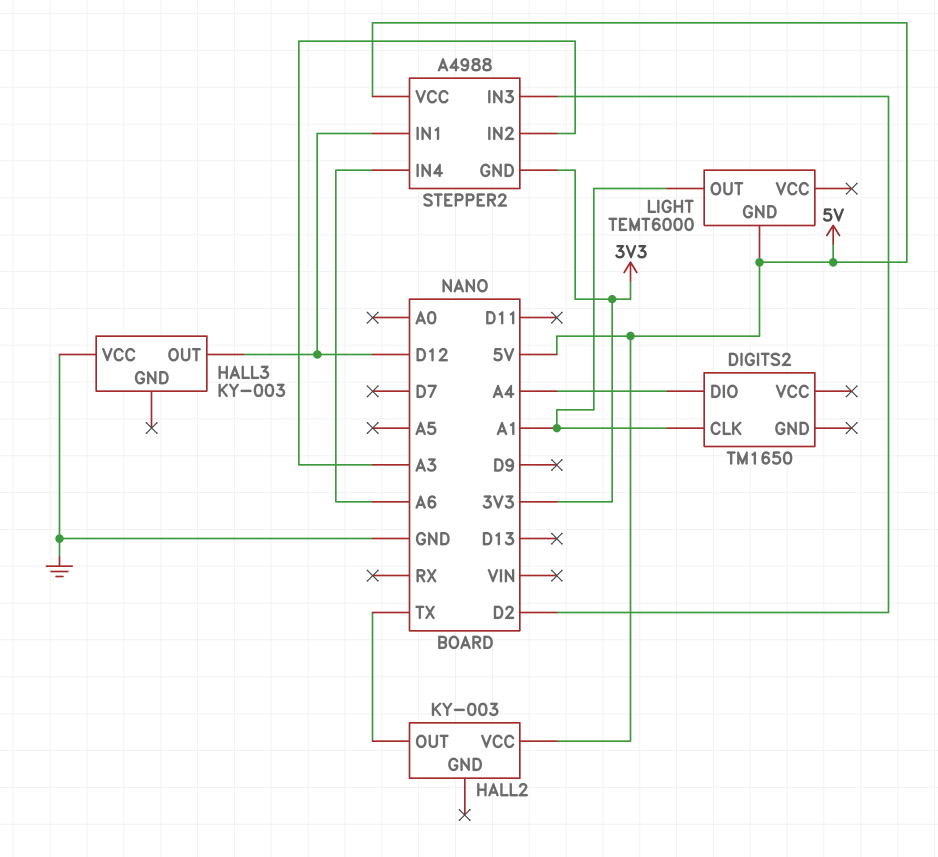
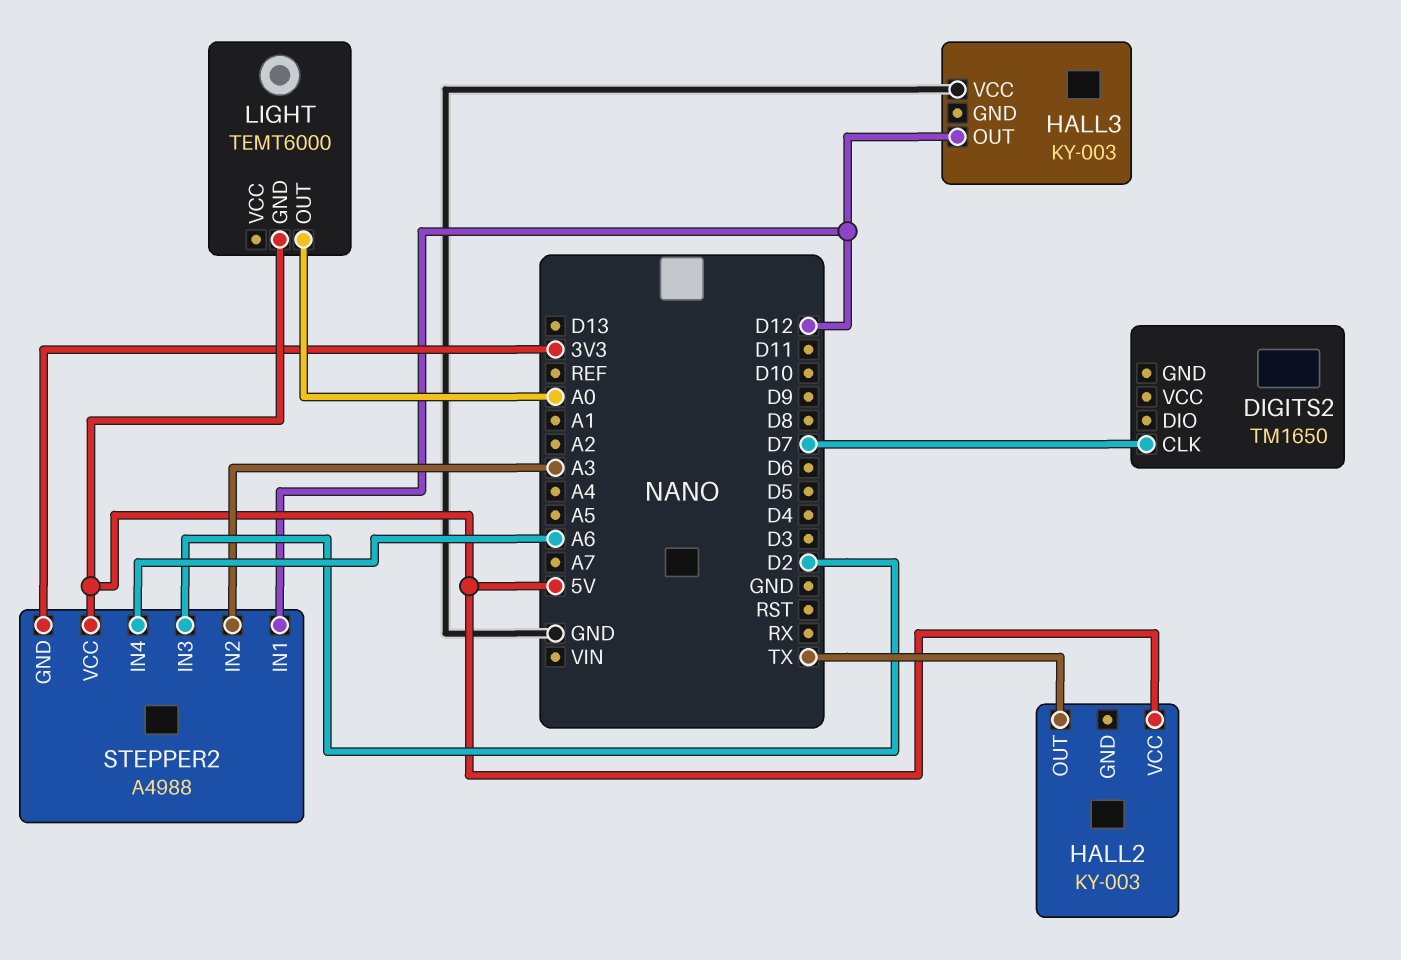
DIGITS2 pin CLK: A1 -> D7
DIGITS2 pin DIO: A4 -> none
LIGHT pin OUT: A1 -> A0

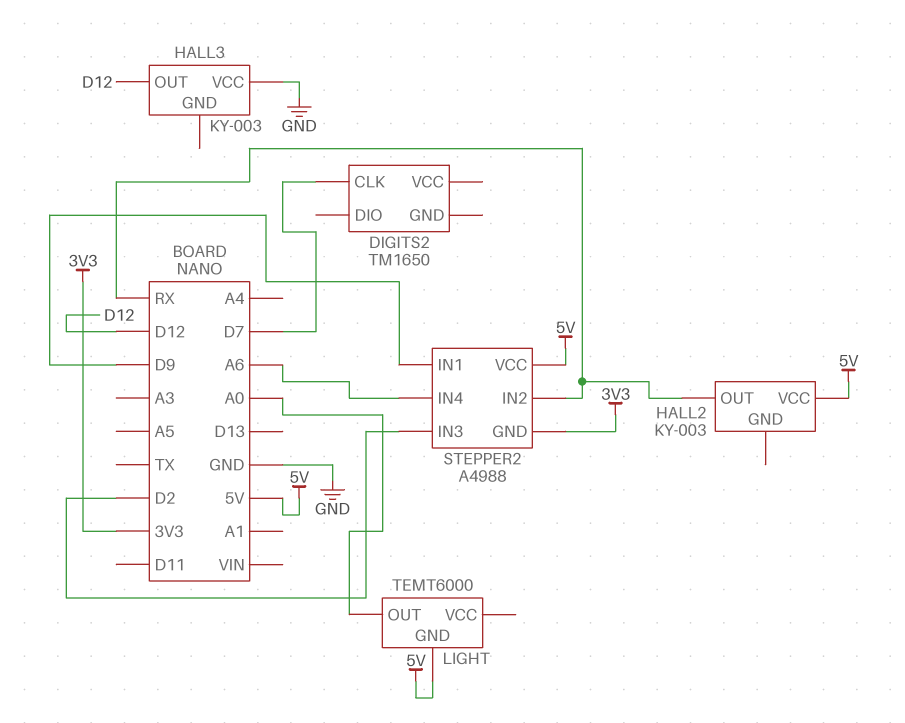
HALL2 pin OUT: TX -> RX
STEPPER2 pin IN1: D12 -> D9
STEPPER2 pin IN2: A3 -> RX

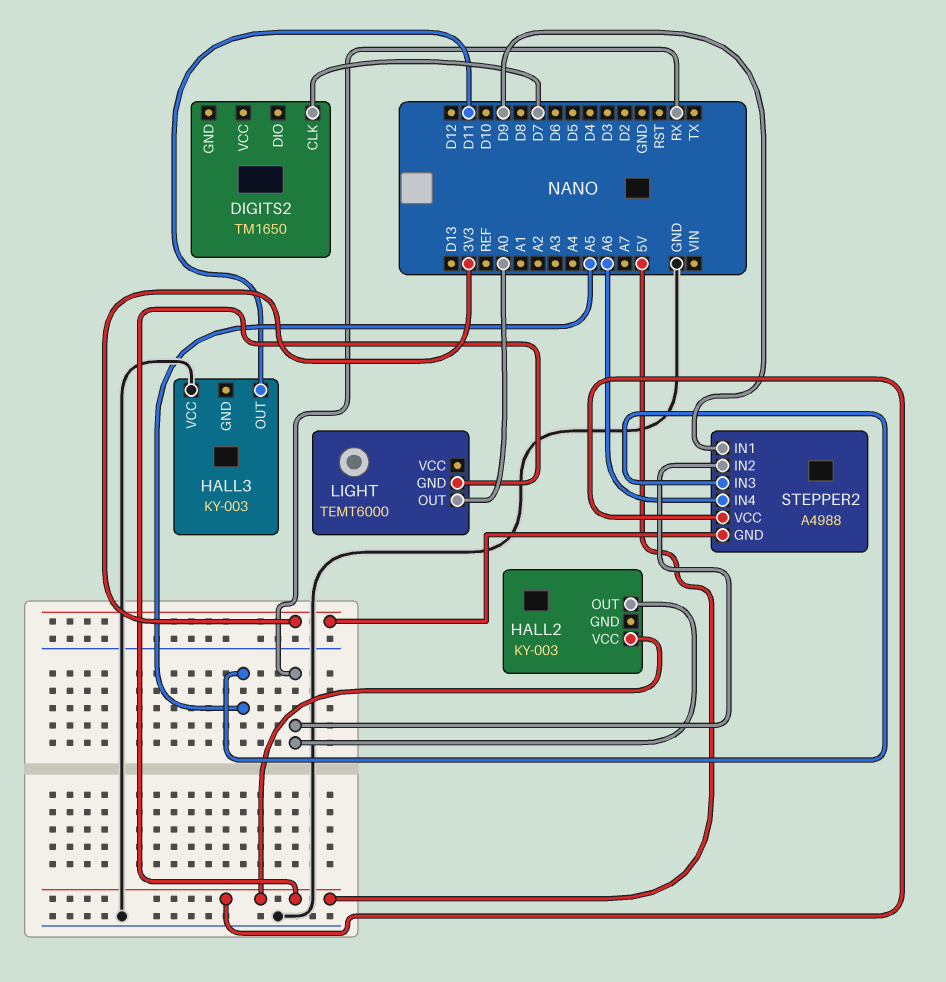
HALL3 pin OUT: D12 -> D11
STEPPER2 pin IN3: D2 -> A5

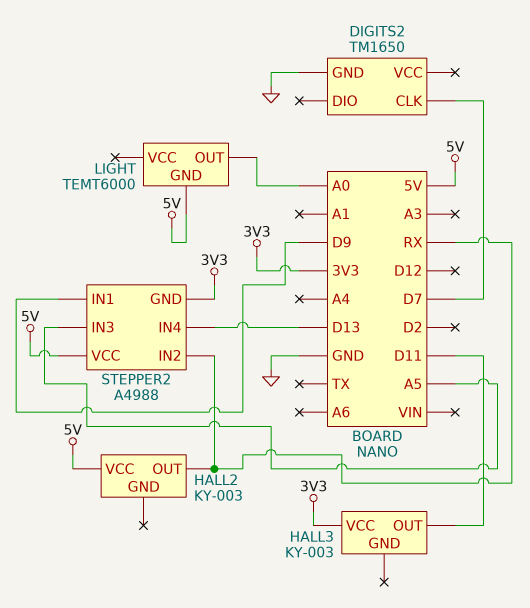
DIGITS2 pin GND: none -> GND
HALL3 pin VCC: GND -> 3V3
STEPPER2 pin IN4: A6 -> D13

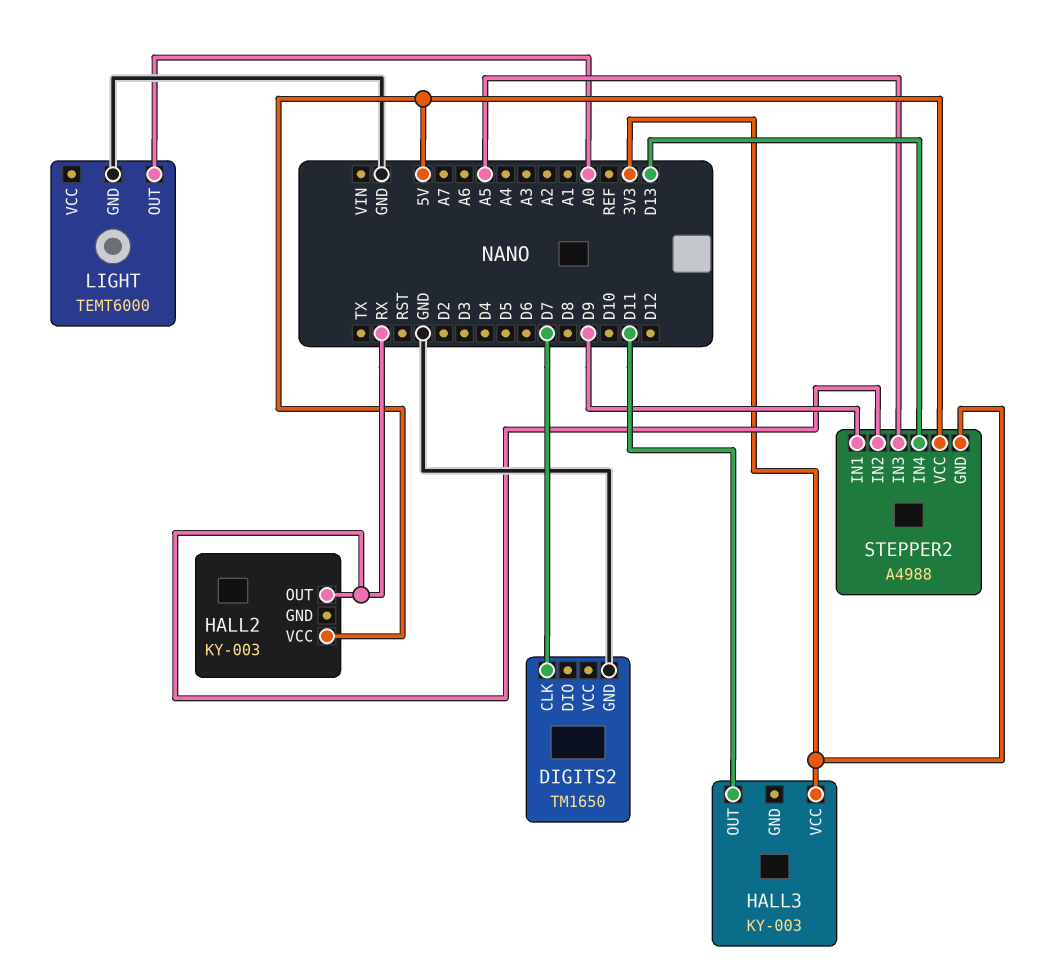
LIGHT pin GND: 5V -> GND

